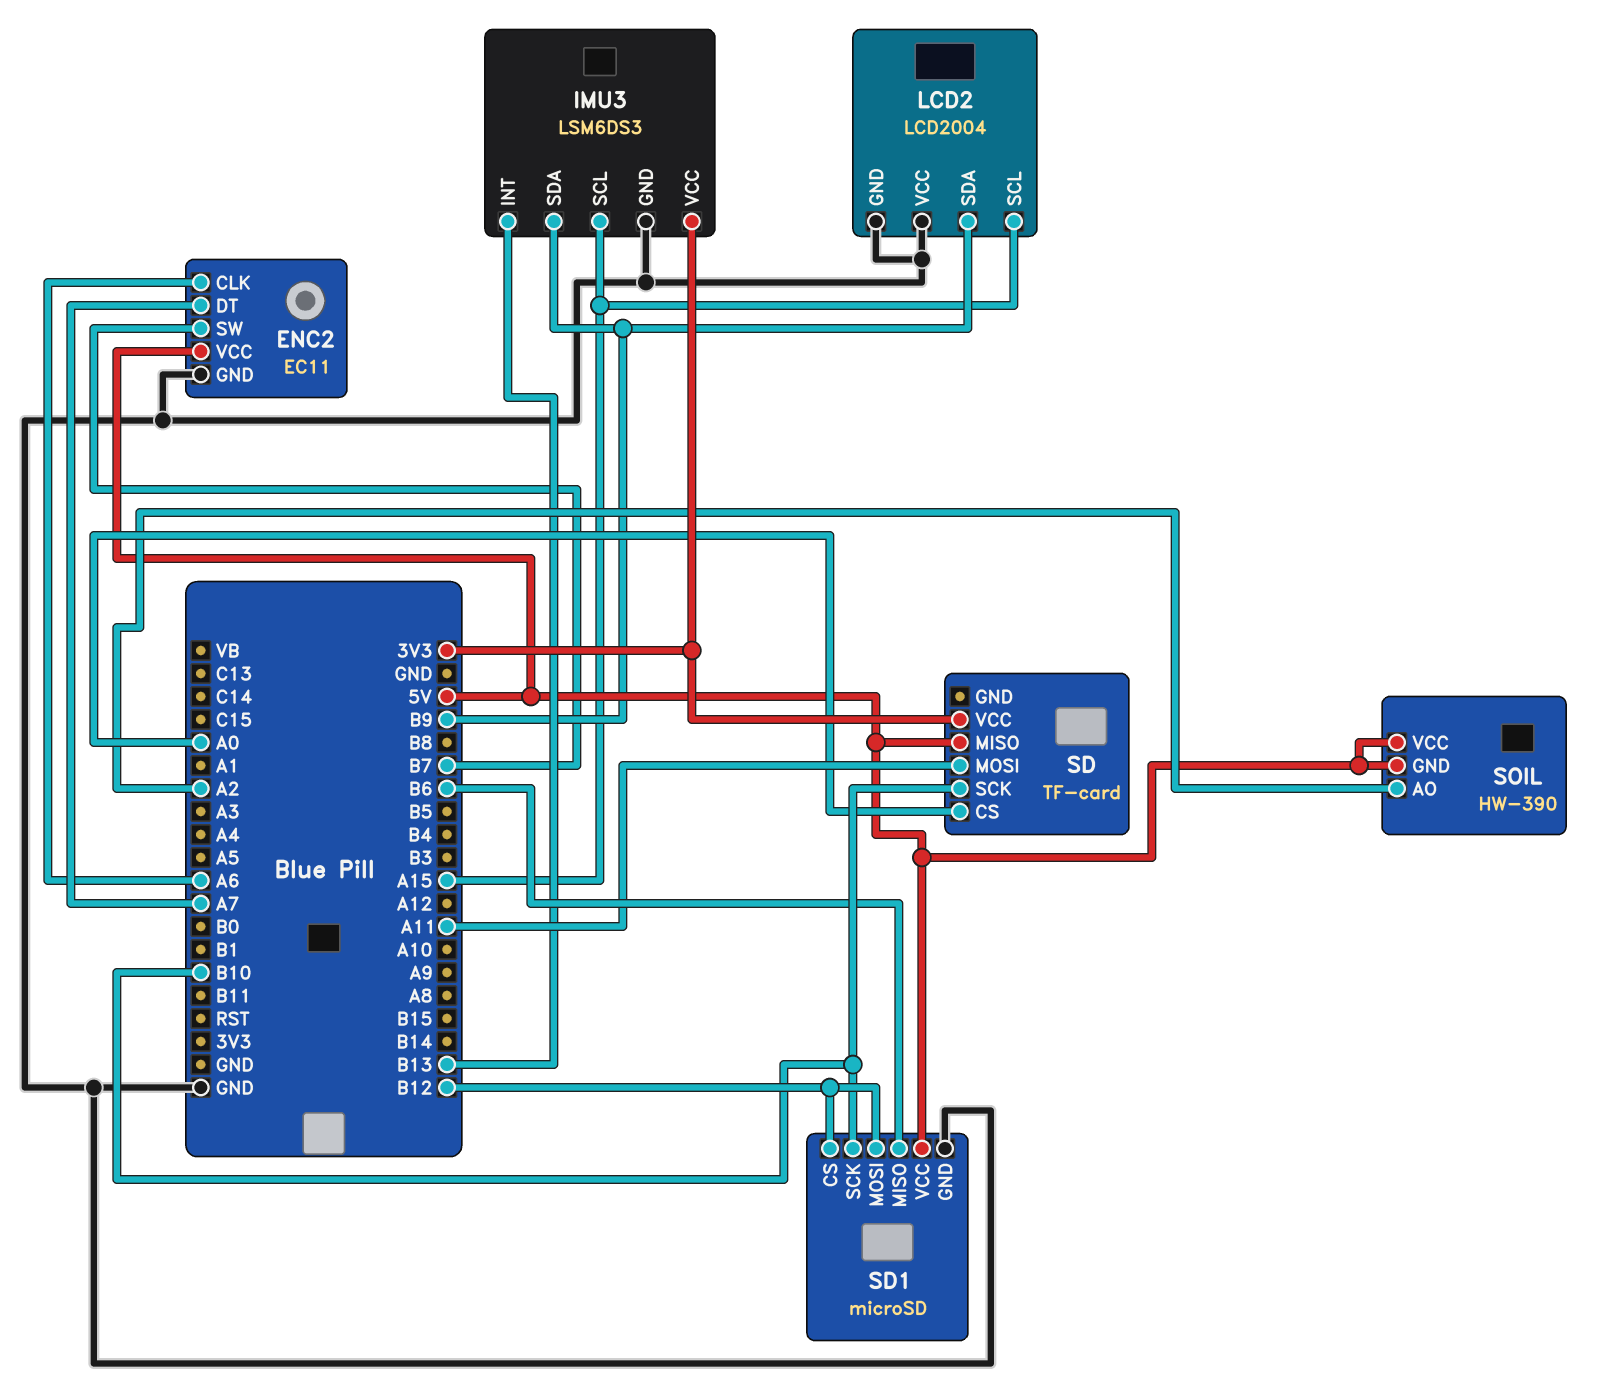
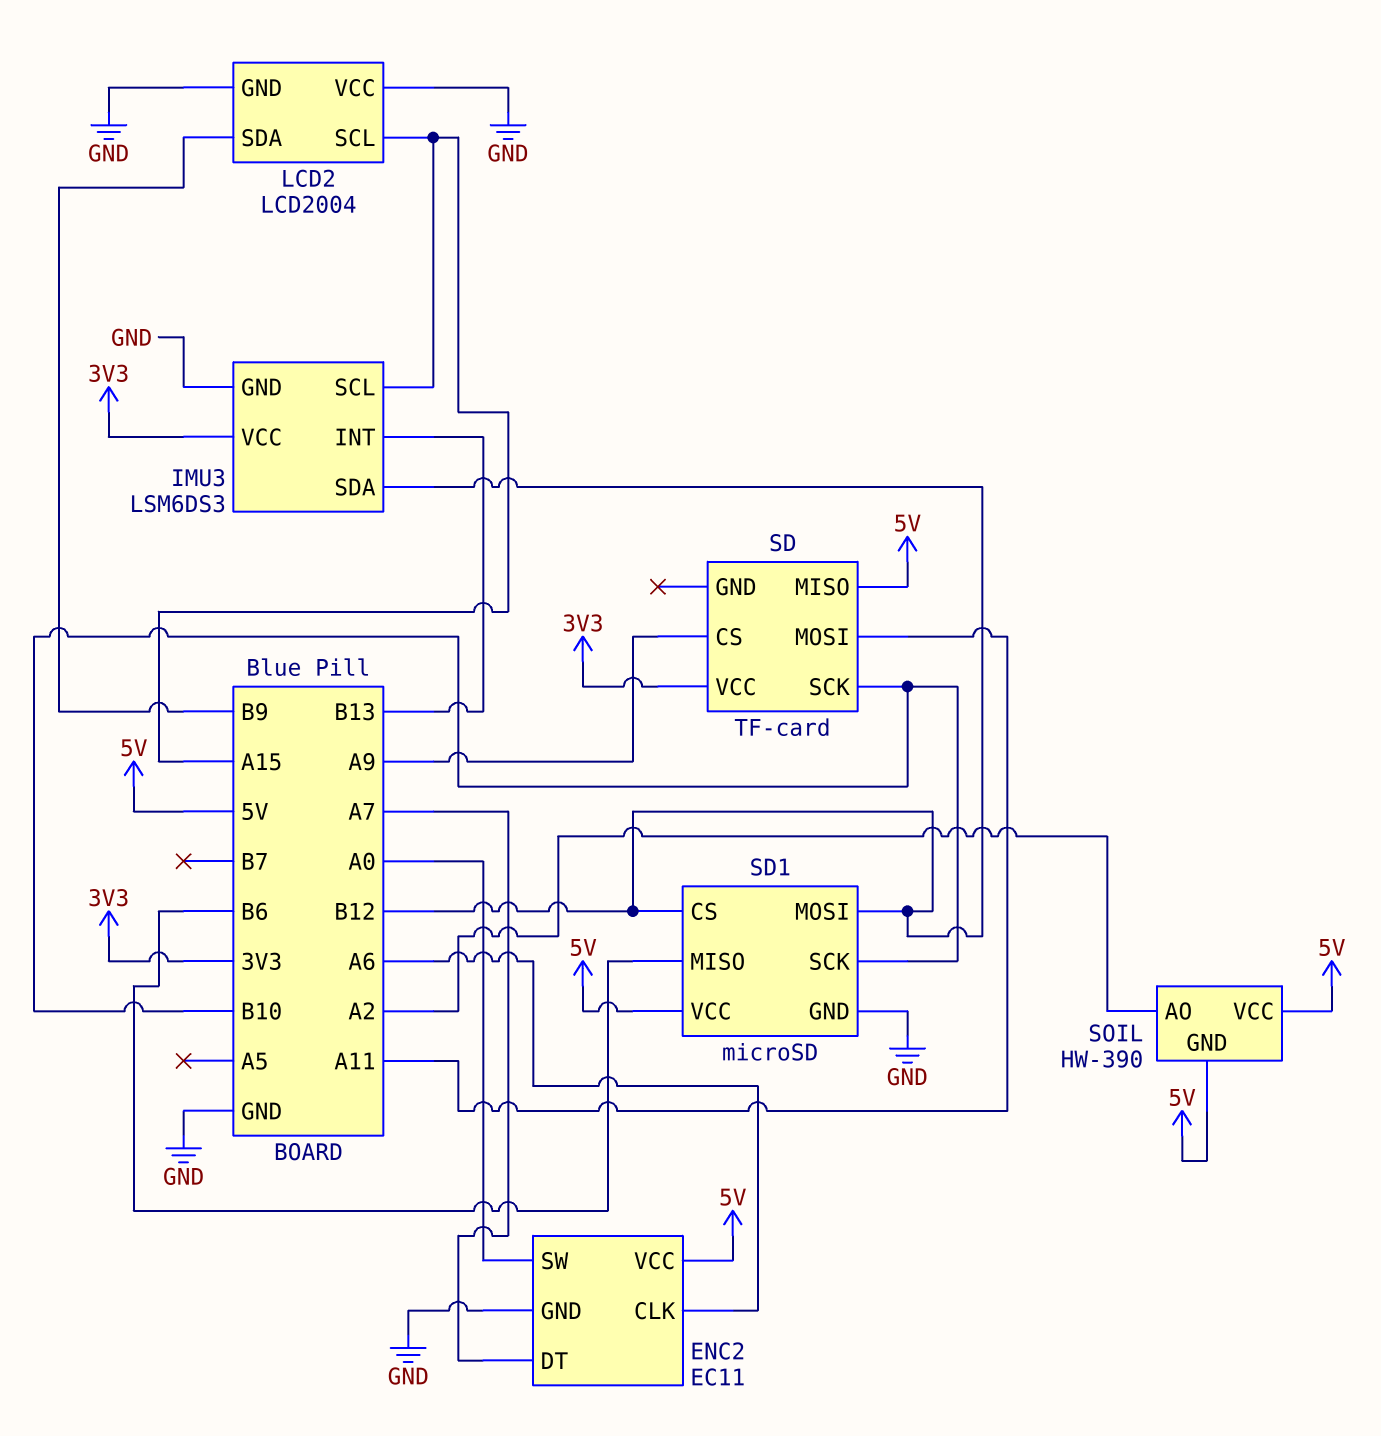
ENC2 pin SW: B7 -> A0
IMU3 pin SDA: B9 -> B12
SD pin CS: A0 -> A9

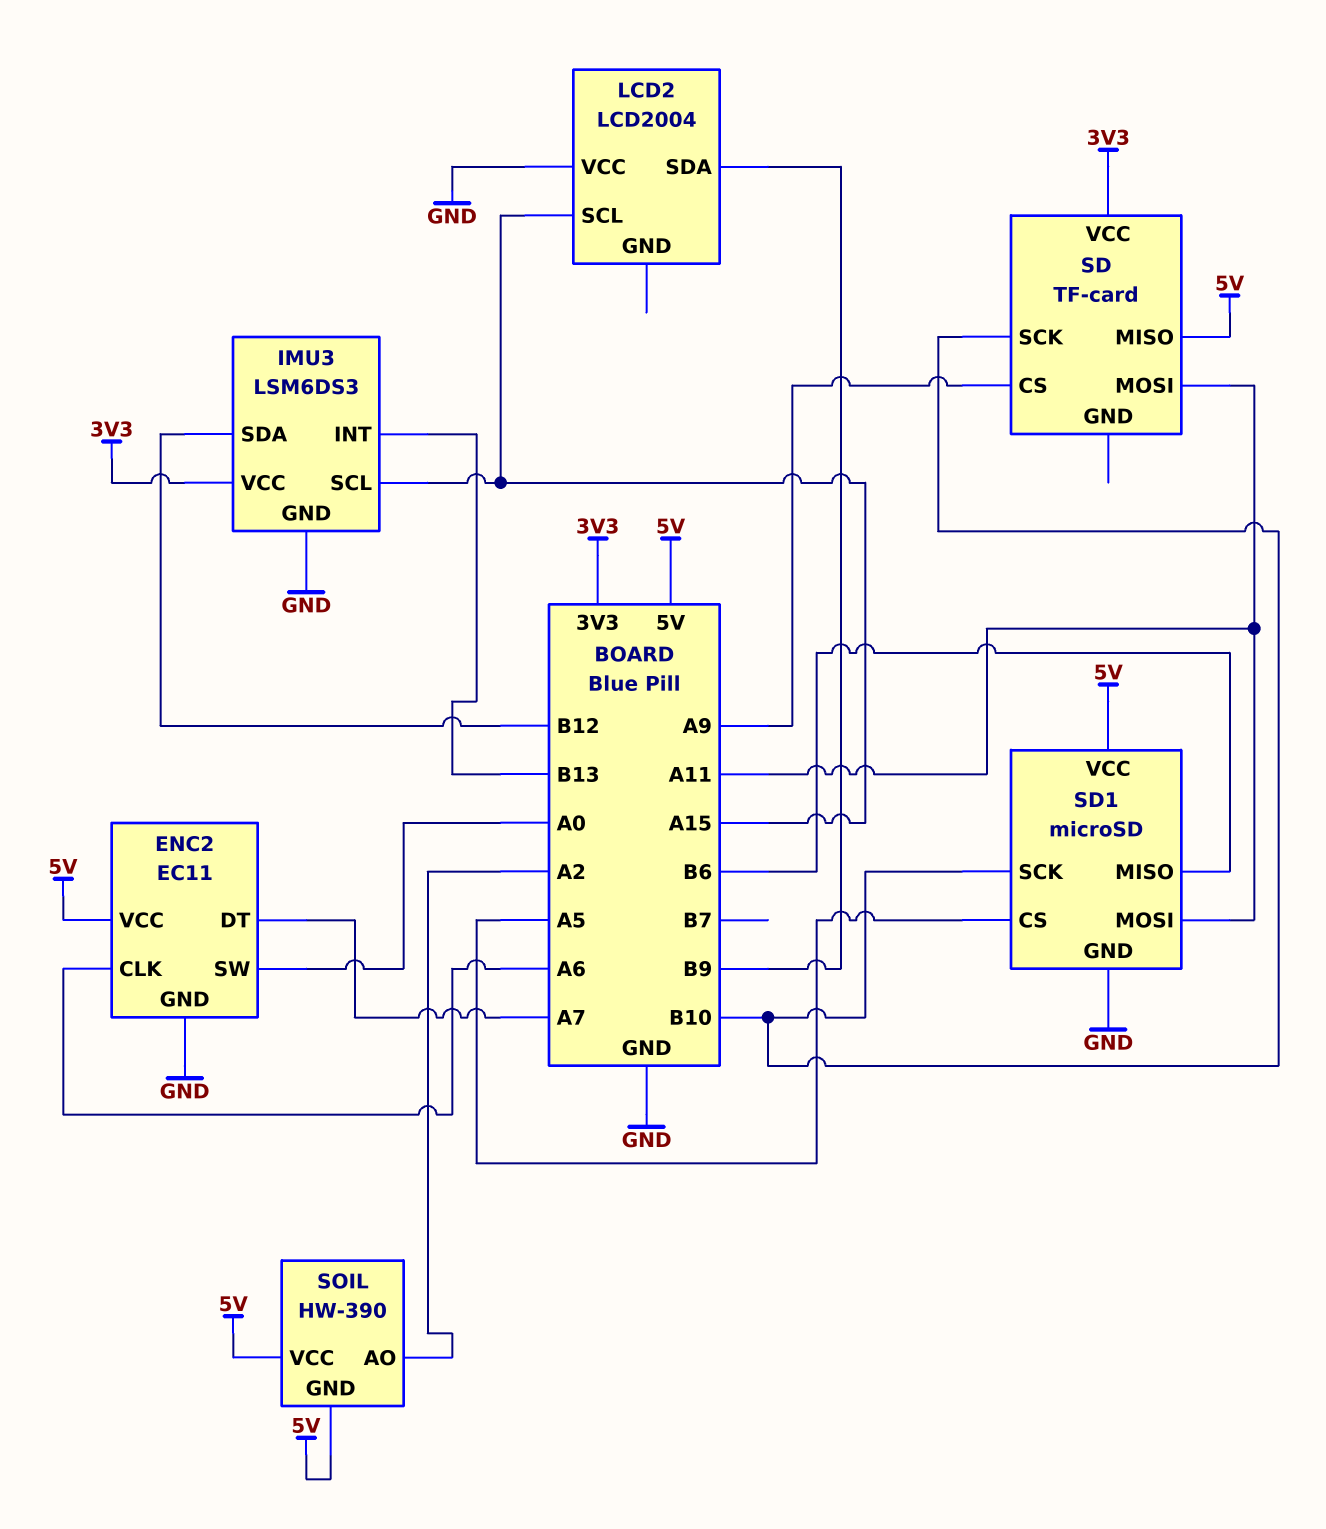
LCD2 pin GND: GND -> none
SD1 pin CS: B12 -> A5
SD1 pin MOSI: B12 -> A11

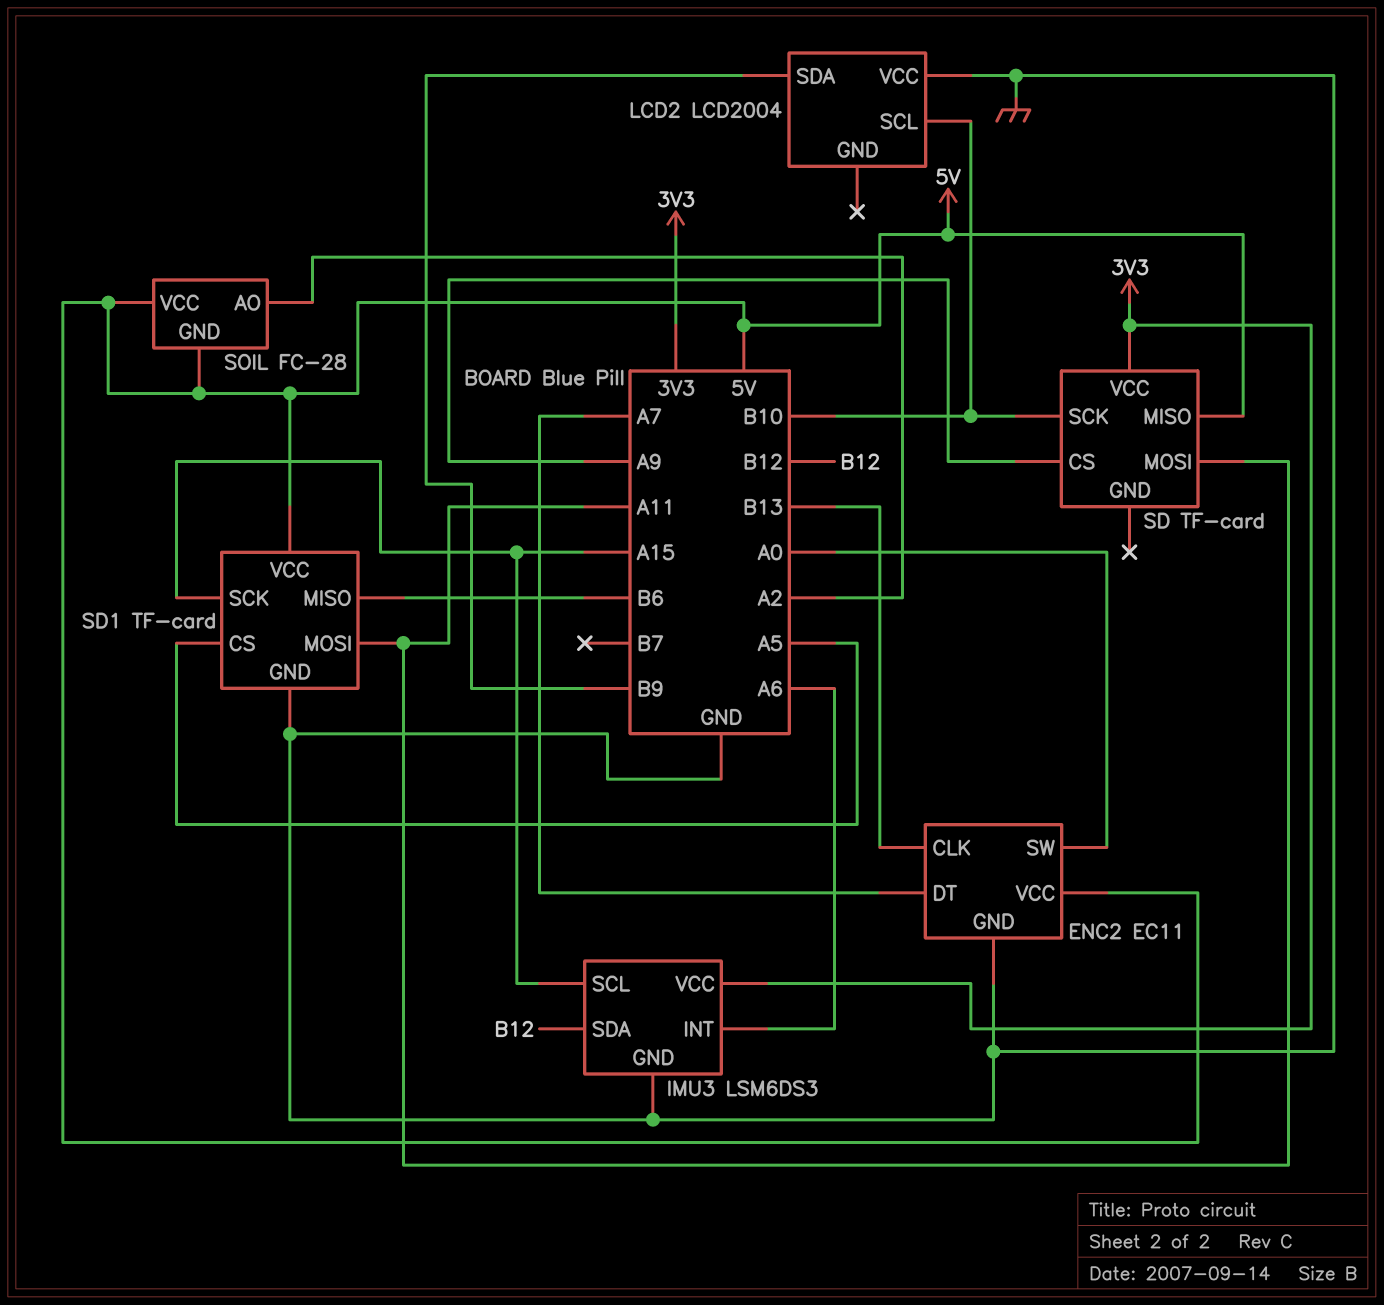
ENC2 pin CLK: A6 -> B13
IMU3 pin INT: B13 -> A6
LCD2 pin SCL: A15 -> B10
SD1: microSD -> TF-card
SD1 pin SCK: B10 -> A15
SOIL: HW-390 -> FC-28

